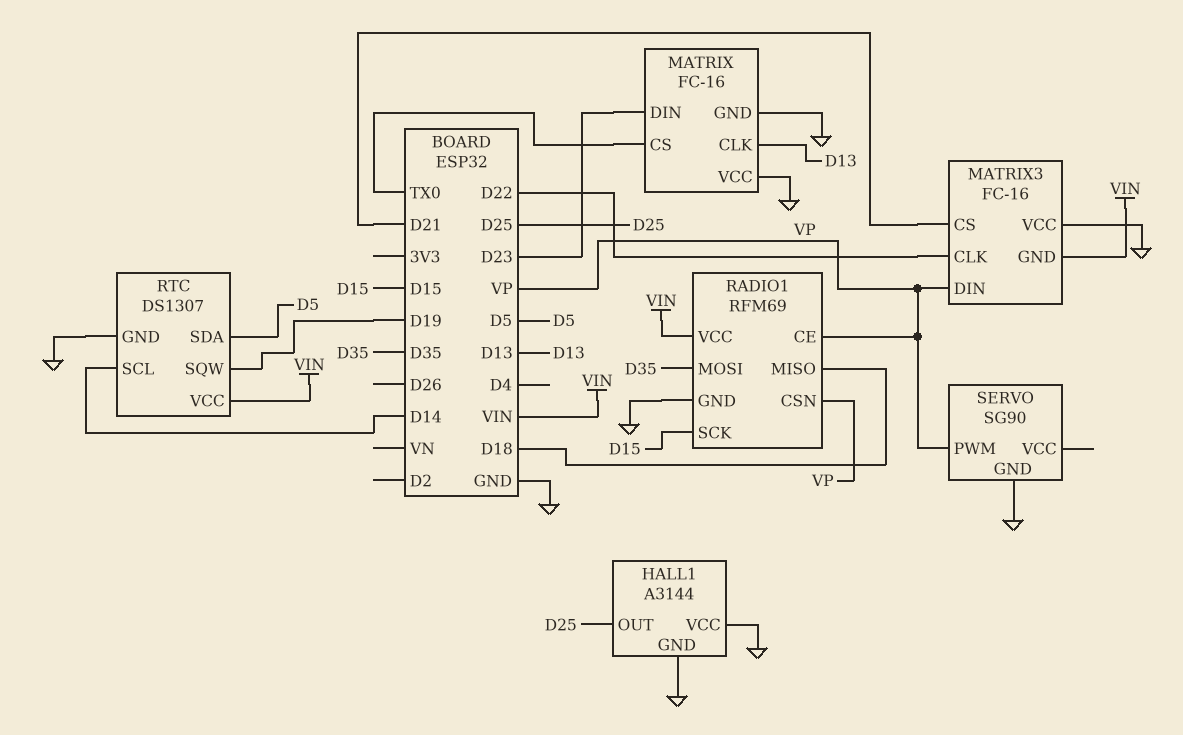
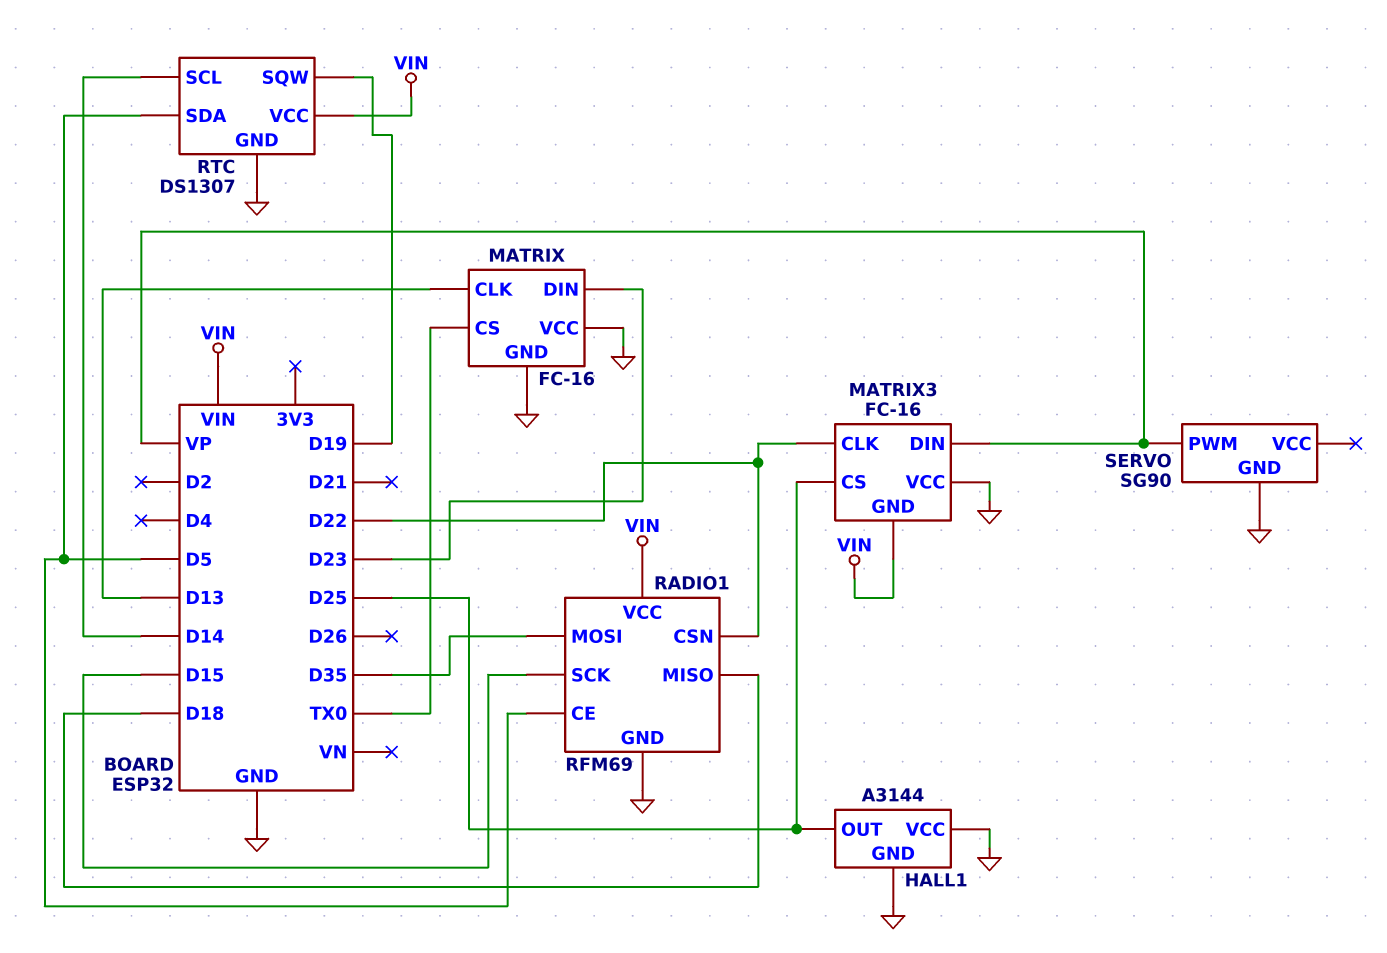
MATRIX3 pin CS: D21 -> D25
RADIO1 pin CE: VP -> D5
RADIO1 pin CSN: VP -> D22

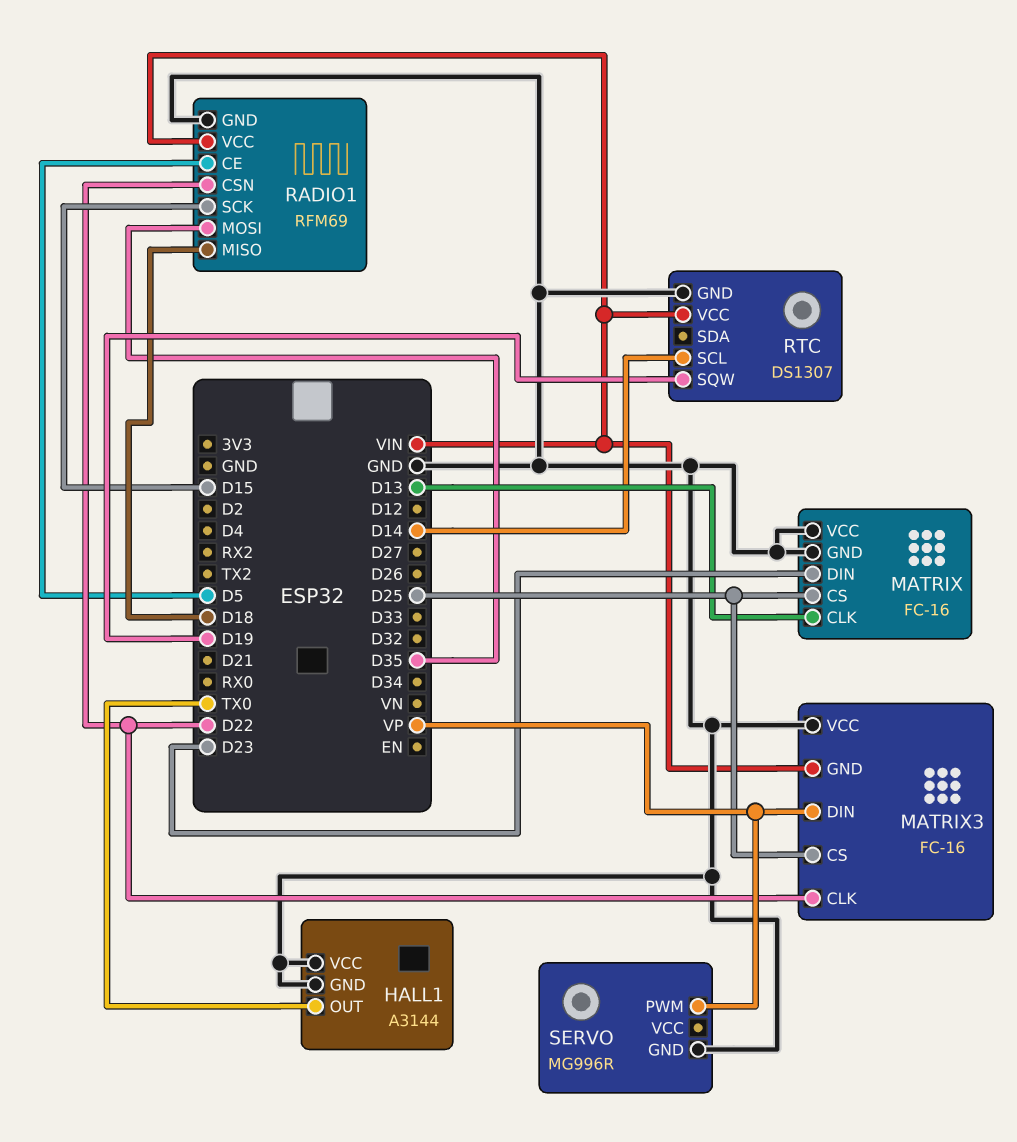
HALL1 pin OUT: D25 -> TX0
MATRIX pin CS: TX0 -> D25
RTC pin SDA: D5 -> none
SERVO: SG90 -> MG996R

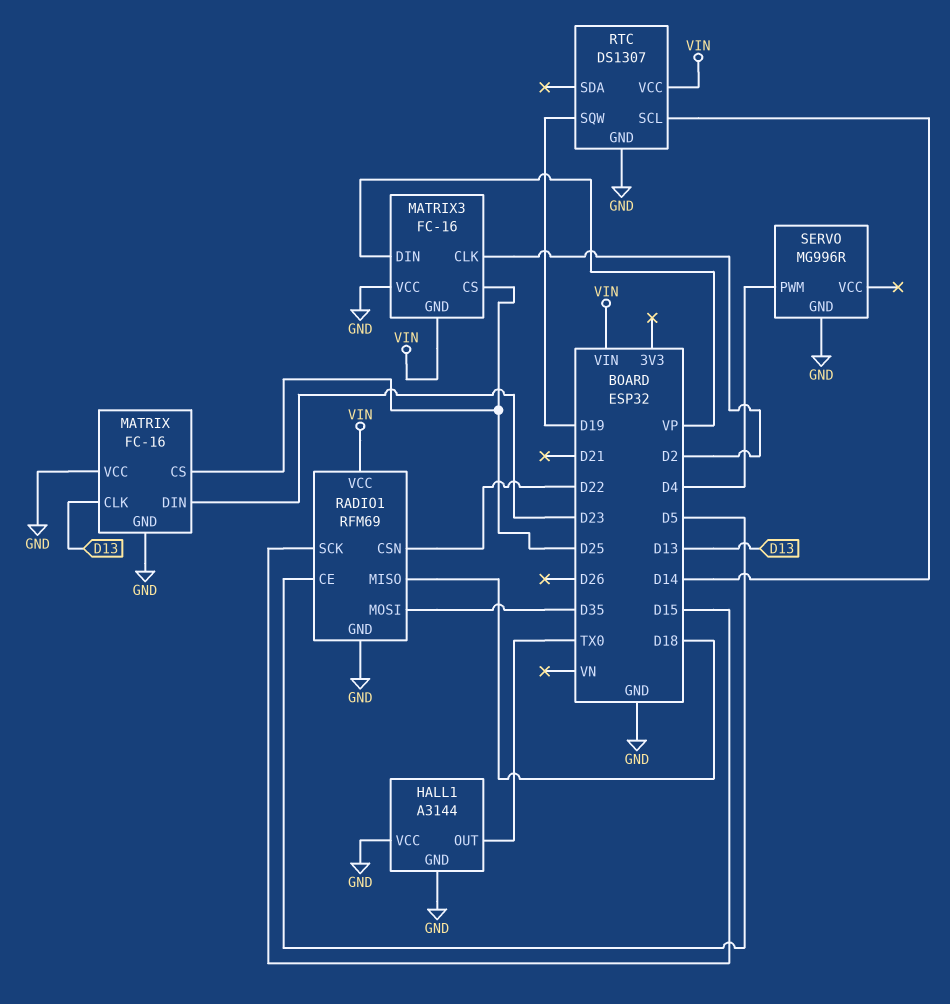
MATRIX3 pin CLK: D22 -> D2
SERVO pin PWM: VP -> D4

